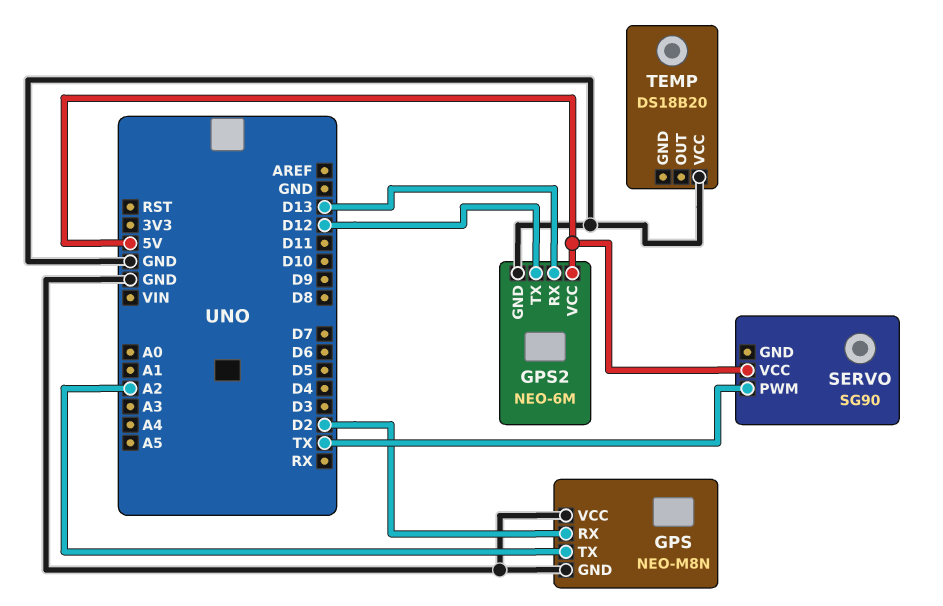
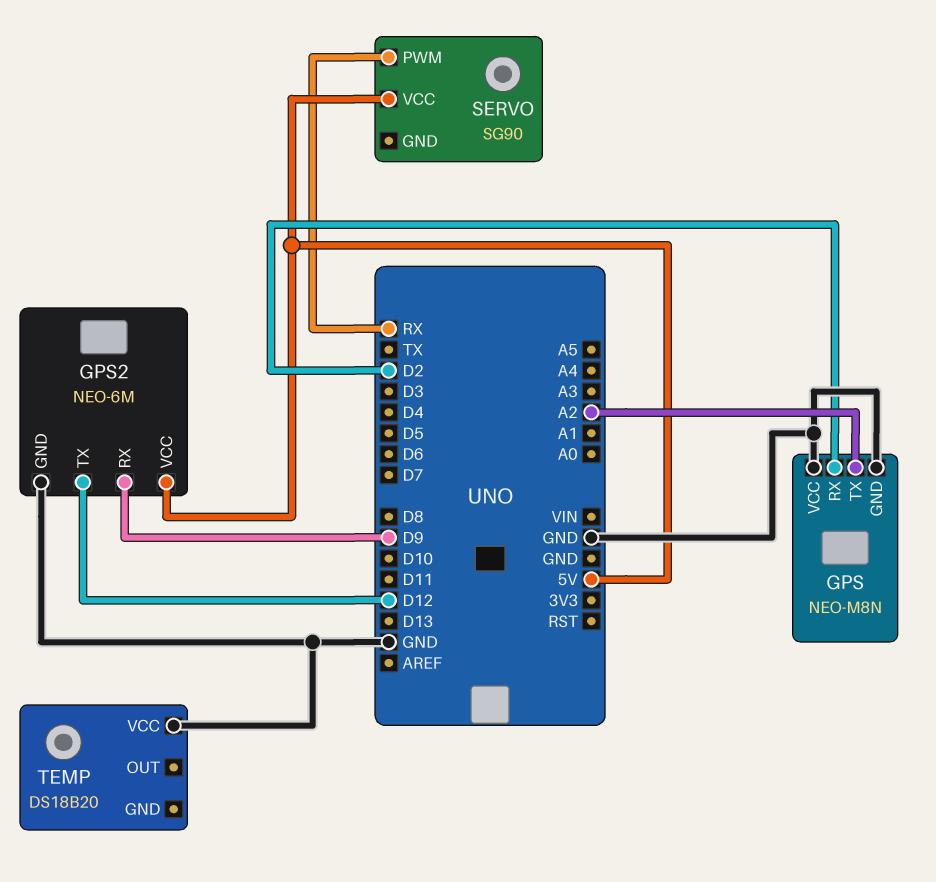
GPS2 pin RX: D13 -> D9
SERVO pin PWM: TX -> RX

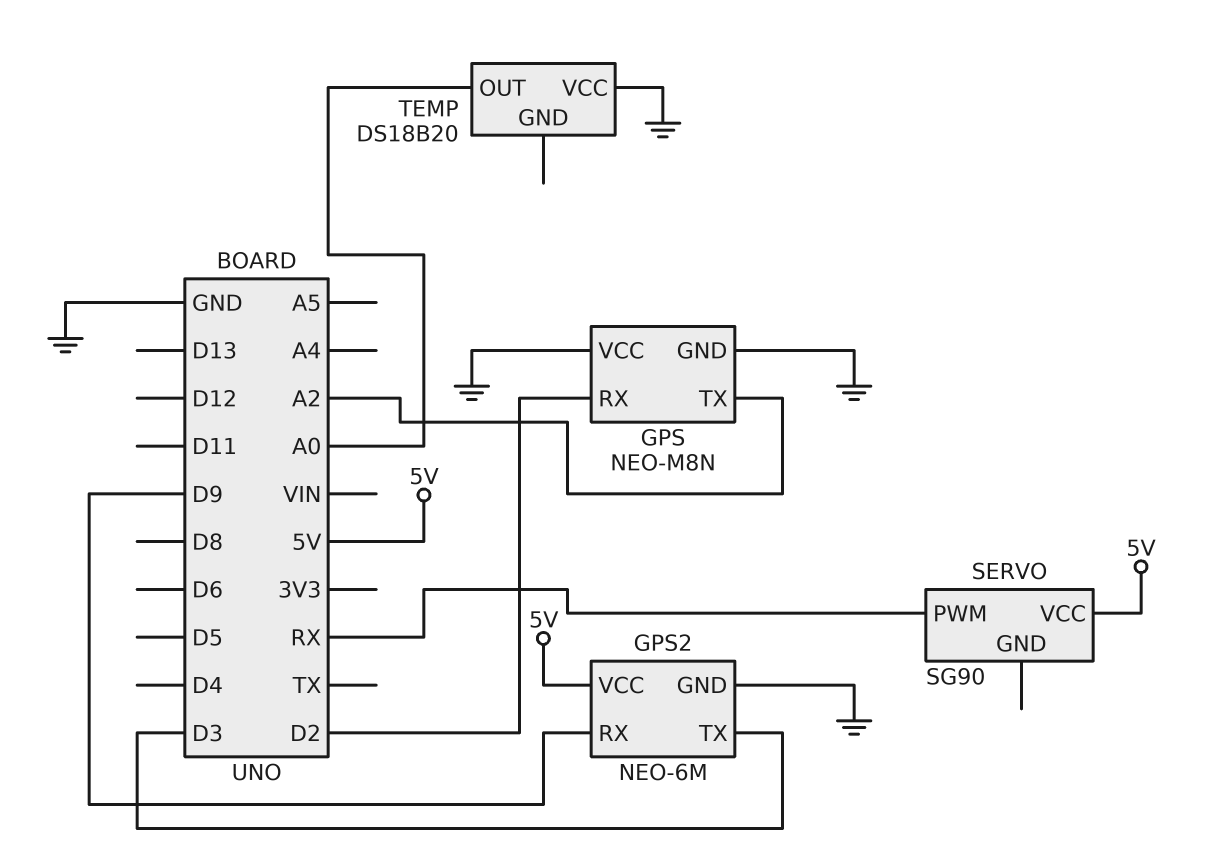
GPS2 pin TX: D12 -> D3
TEMP pin OUT: none -> A0

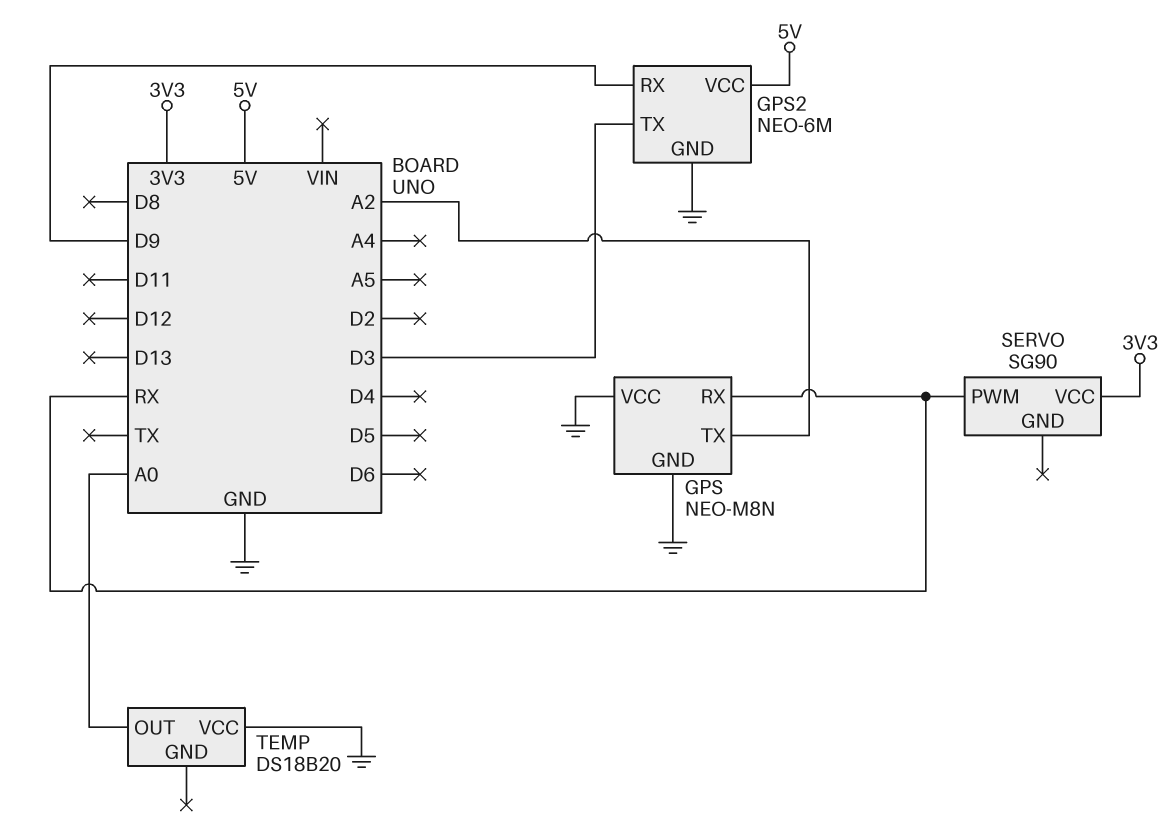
GPS pin RX: D2 -> RX
SERVO pin VCC: 5V -> 3V3

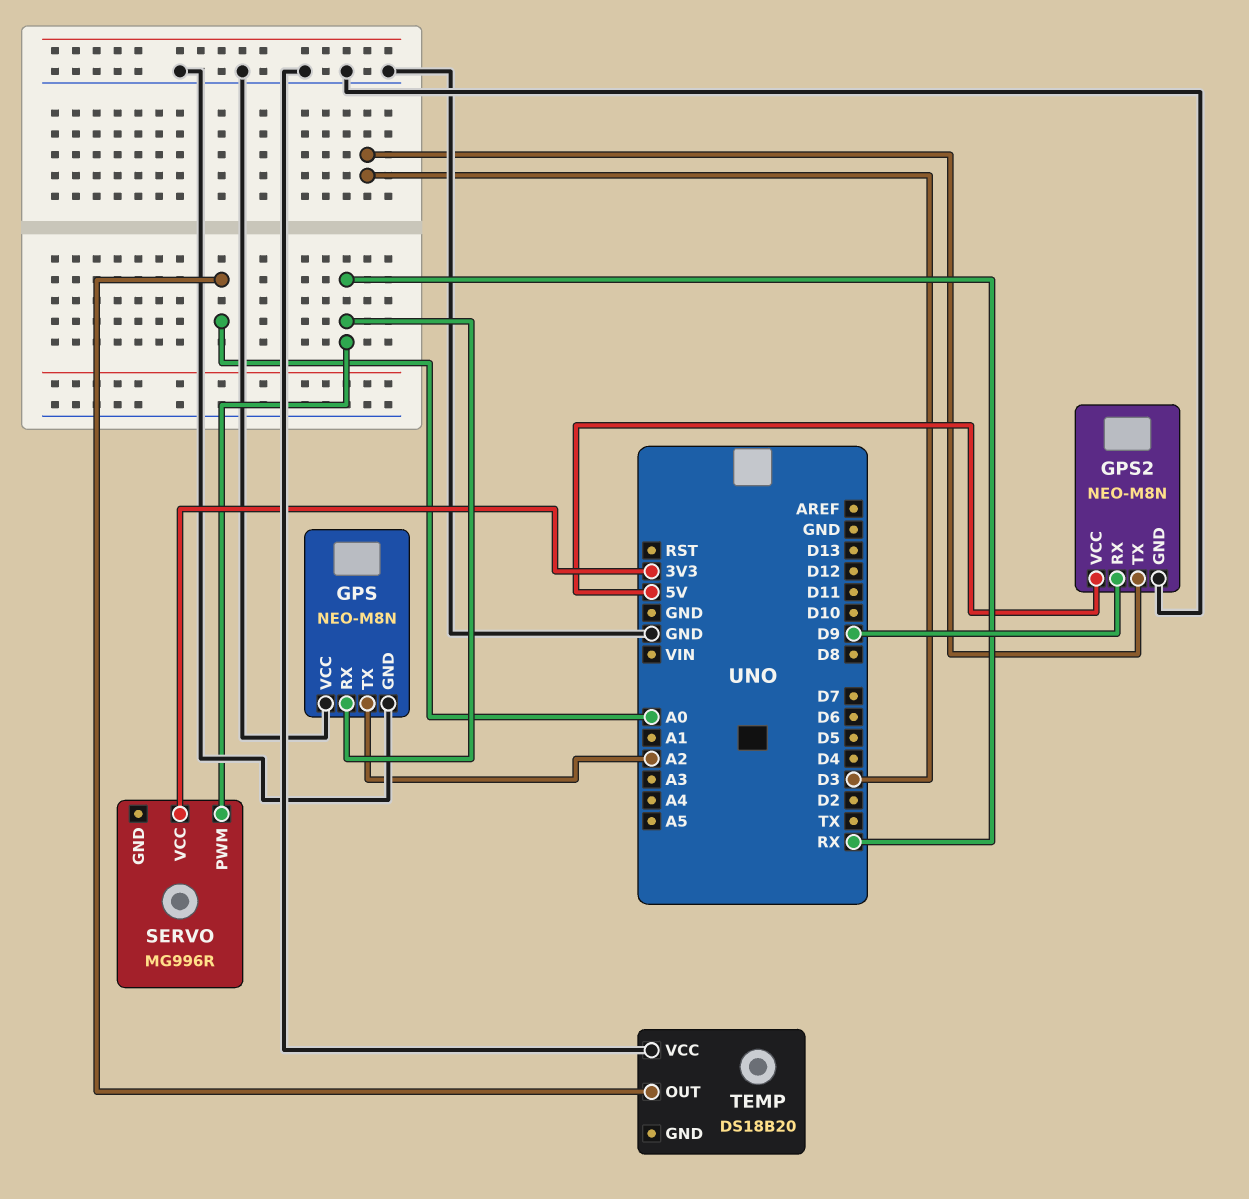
GPS2: NEO-6M -> NEO-M8N
SERVO: SG90 -> MG996R

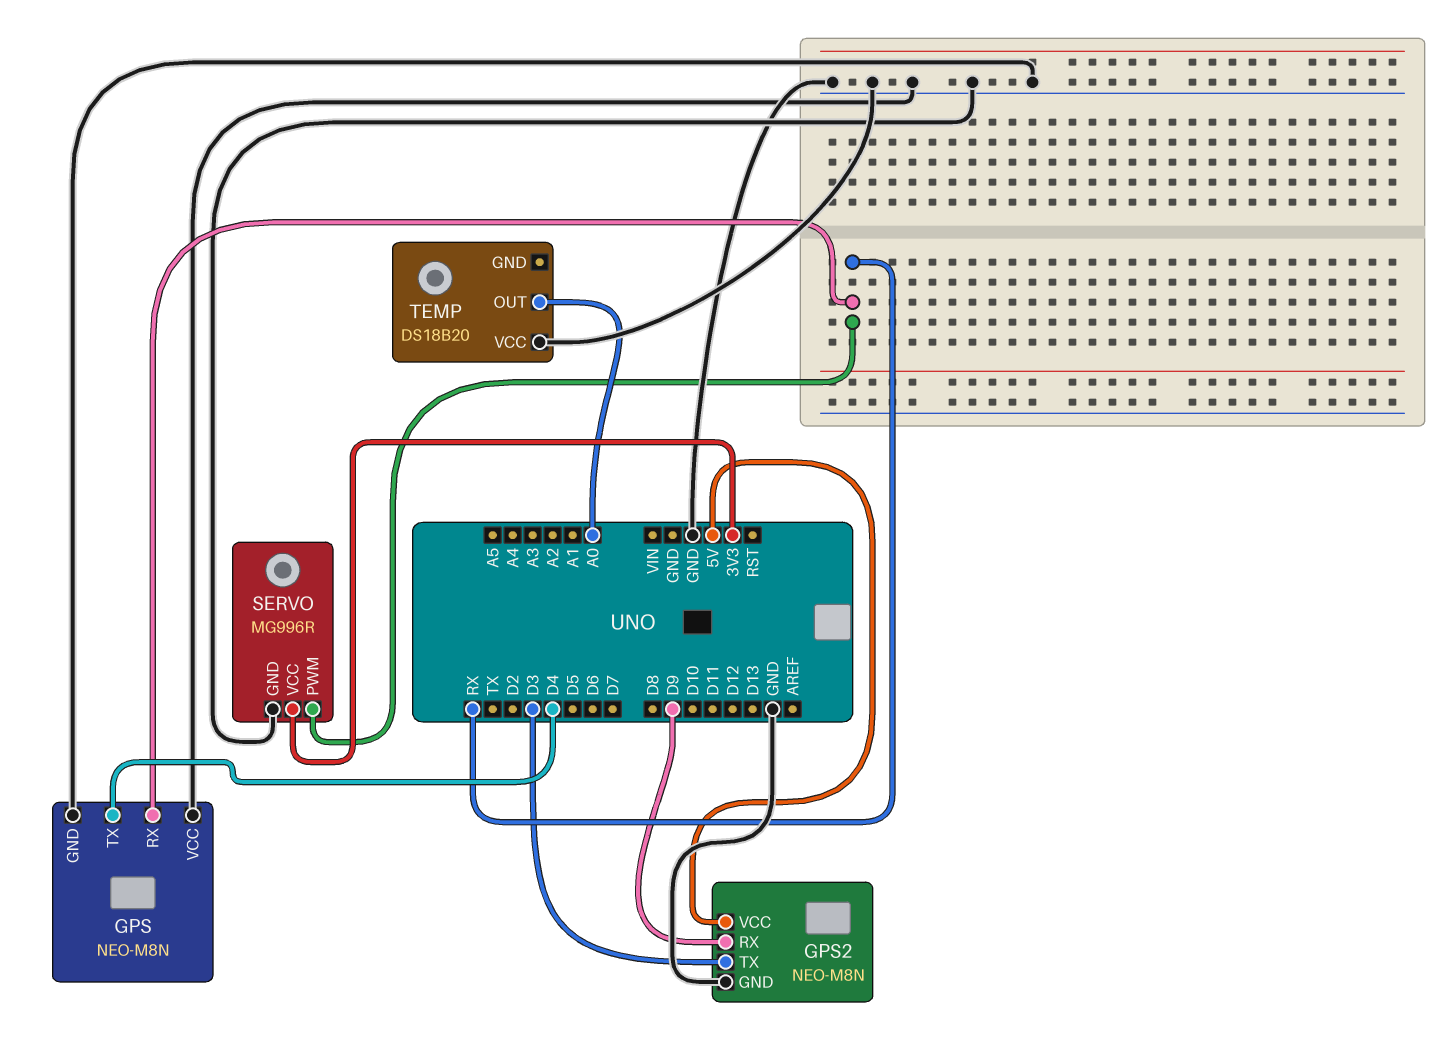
GPS pin TX: A2 -> D4
SERVO pin GND: none -> GND

